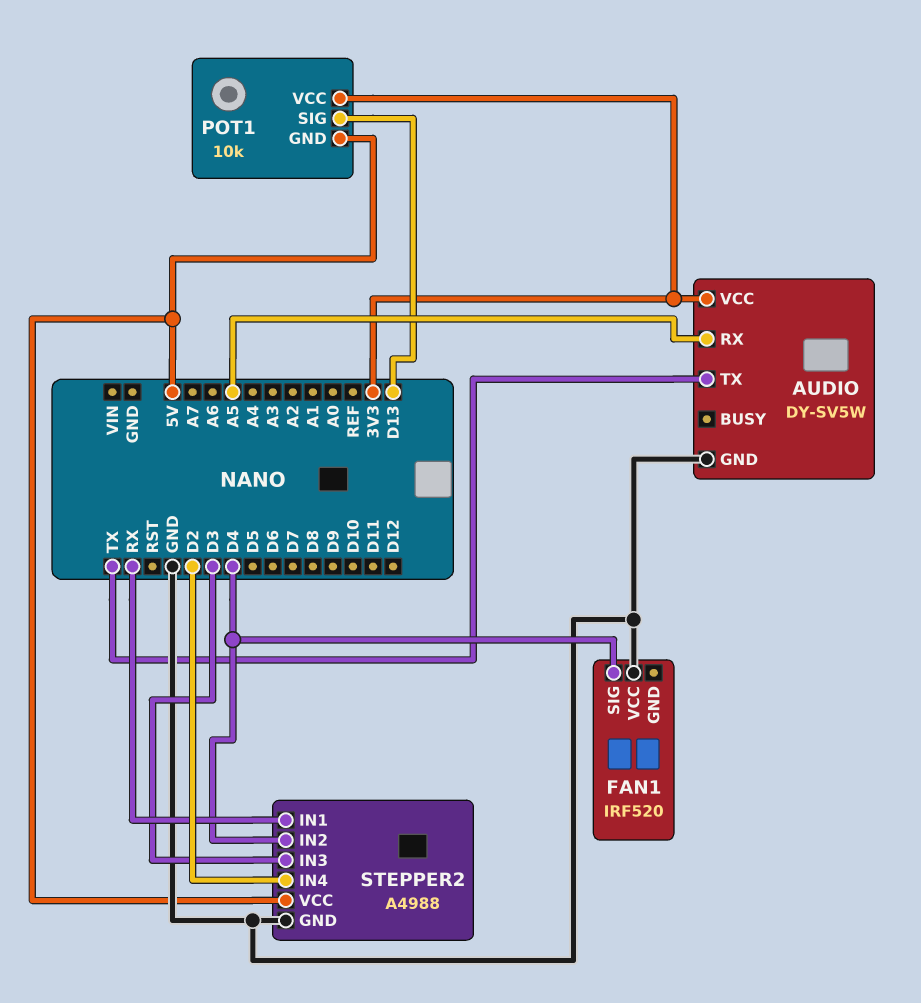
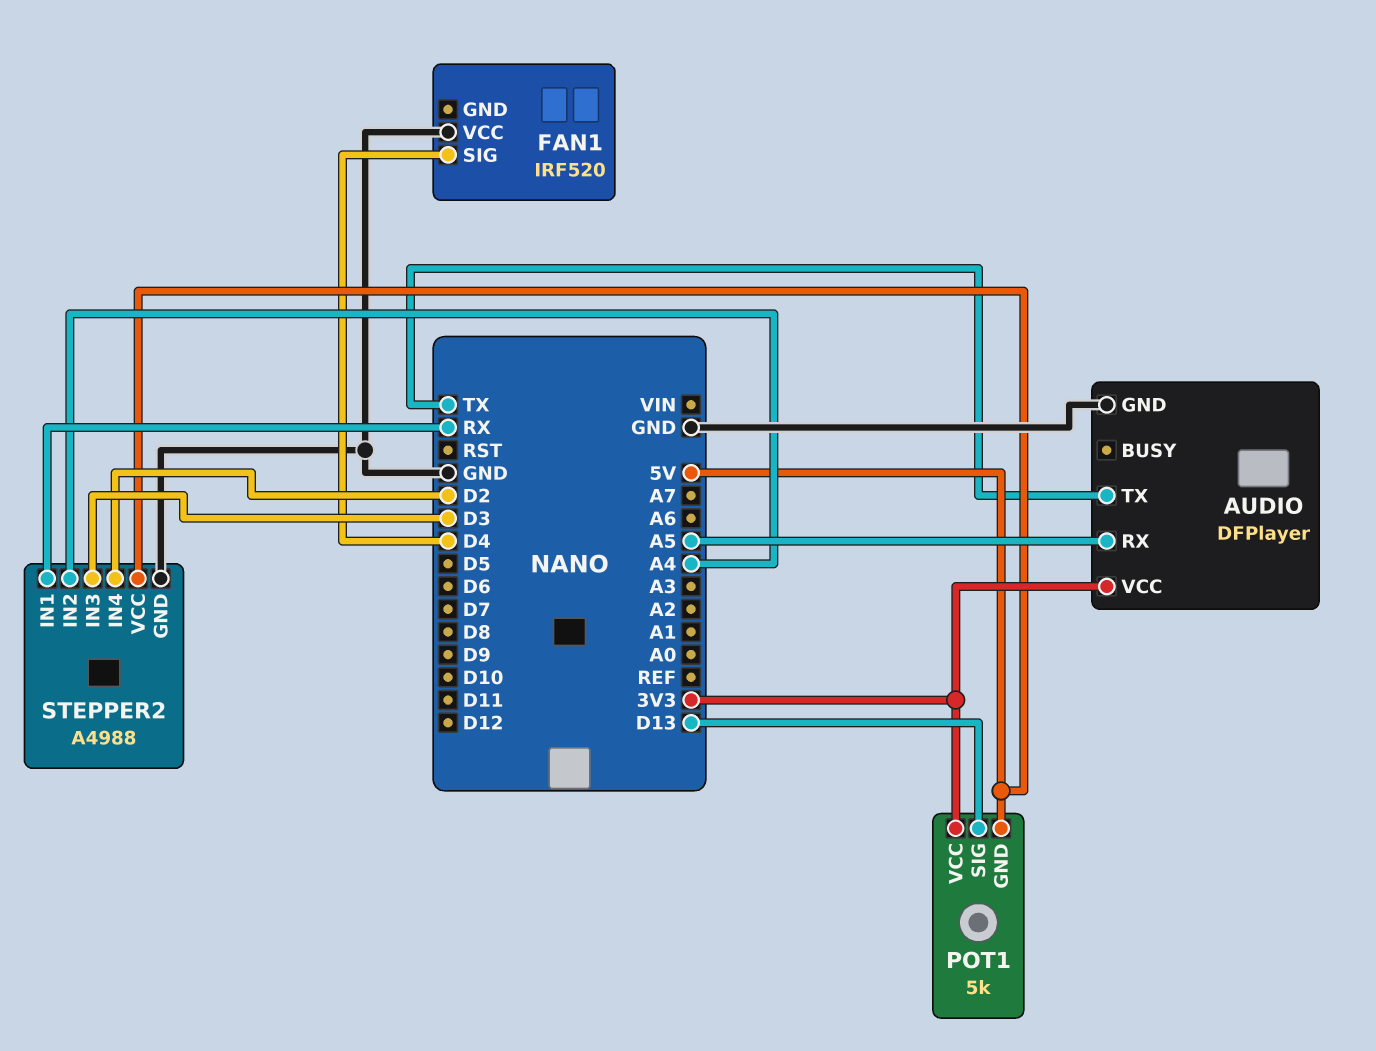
AUDIO: DY-SV5W -> DFPlayer
POT1: 10k -> 5k
STEPPER2 pin IN2: D4 -> A4

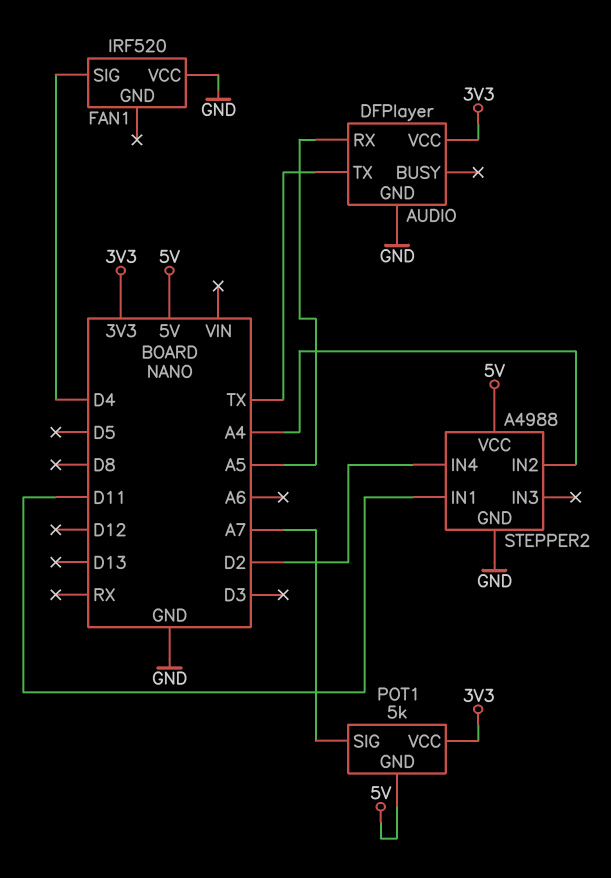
POT1 pin SIG: D13 -> A7
STEPPER2 pin IN1: RX -> D11
STEPPER2 pin IN3: D3 -> none

